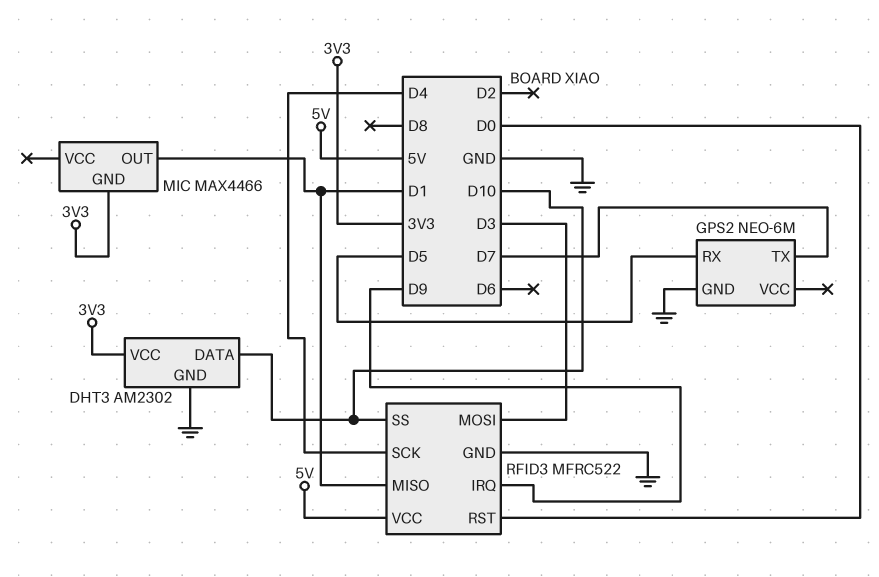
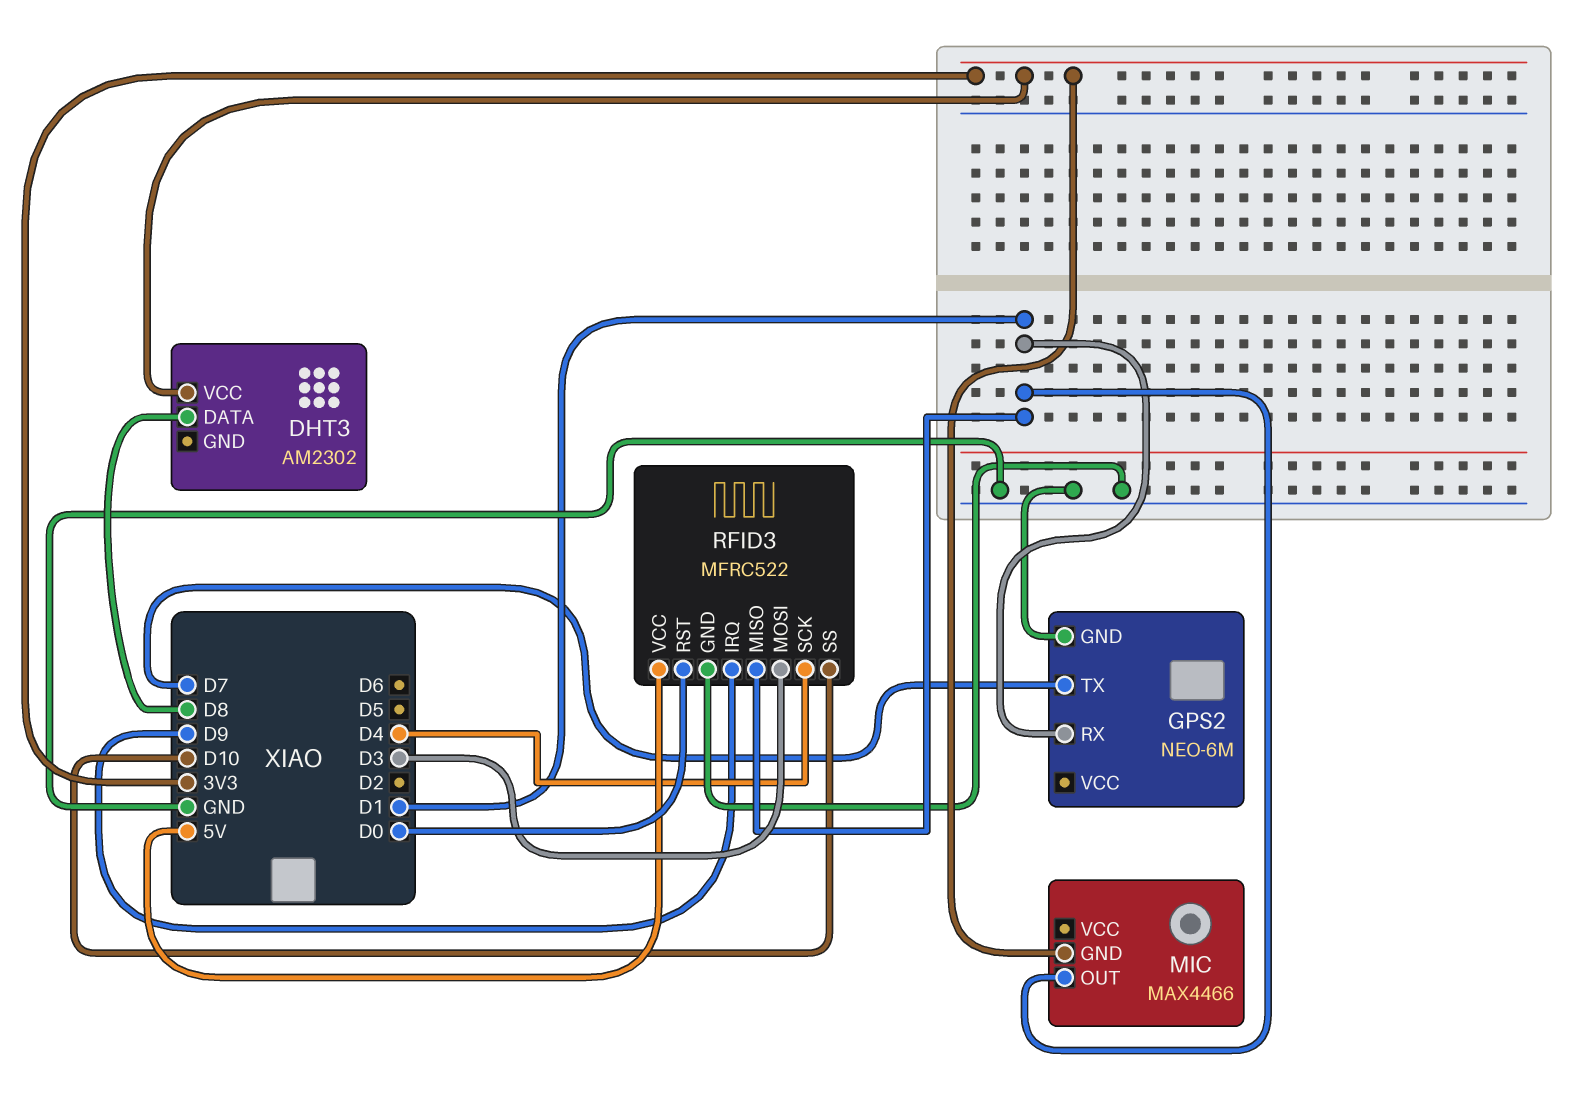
DHT3 pin DATA: D10 -> D8
DHT3 pin GND: GND -> none
GPS2 pin RX: D5 -> D1

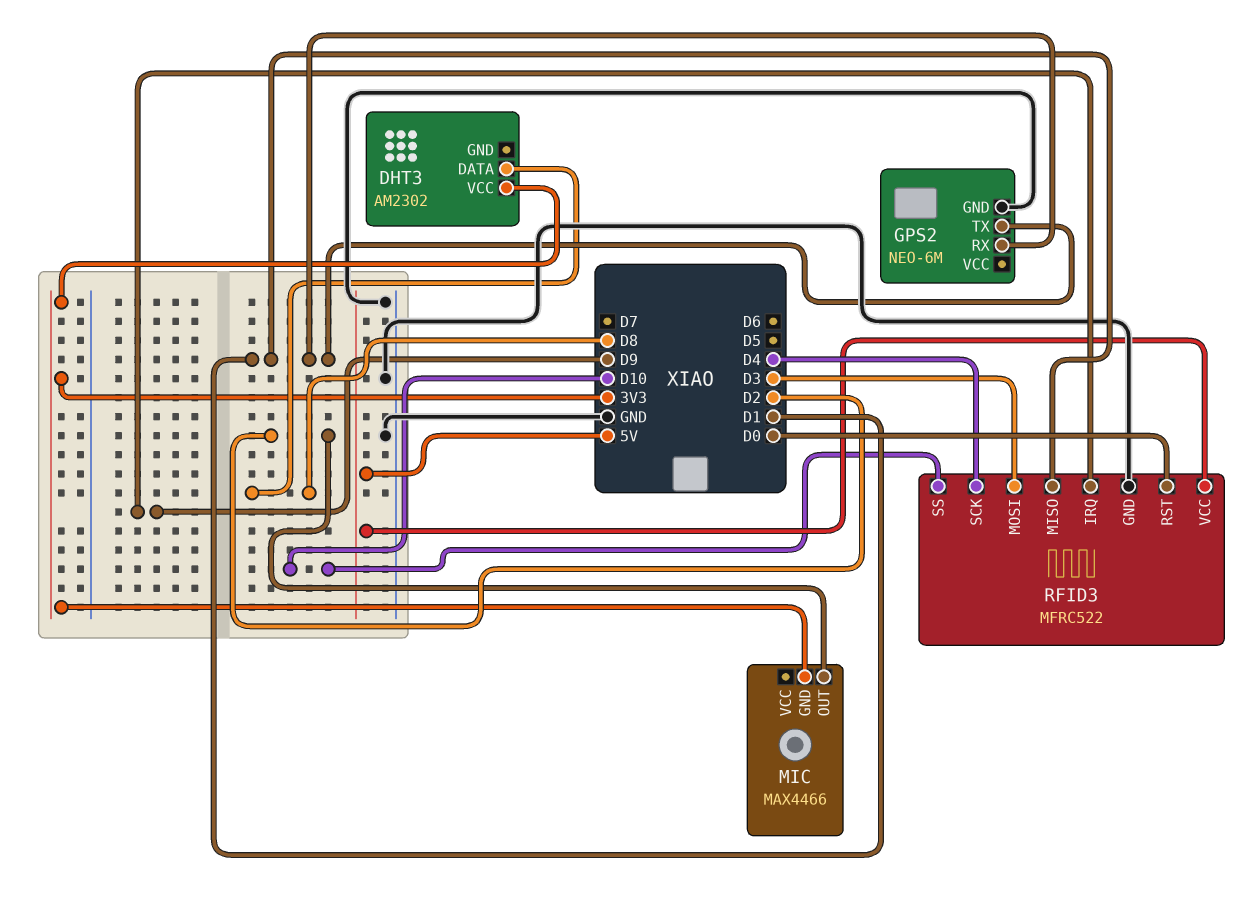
GPS2 pin TX: D7 -> D1
MIC pin OUT: D1 -> D2

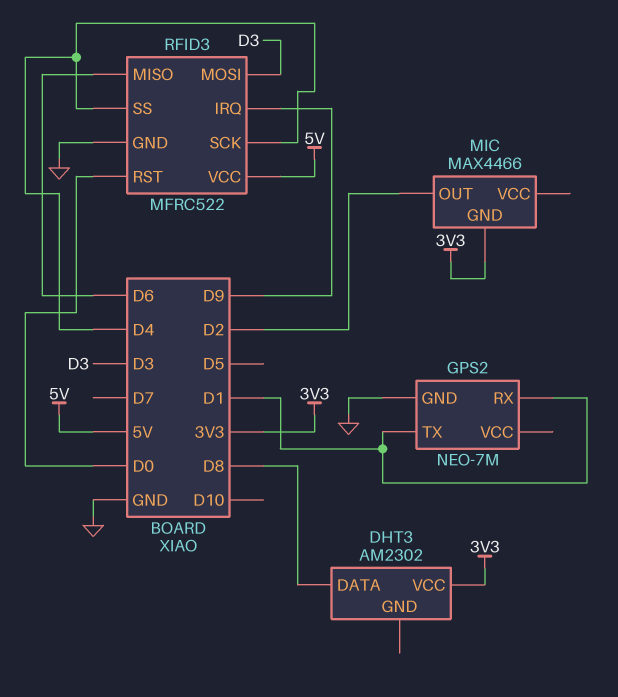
GPS2: NEO-6M -> NEO-7M
RFID3 pin MISO: D1 -> D6
RFID3 pin SS: D10 -> D4

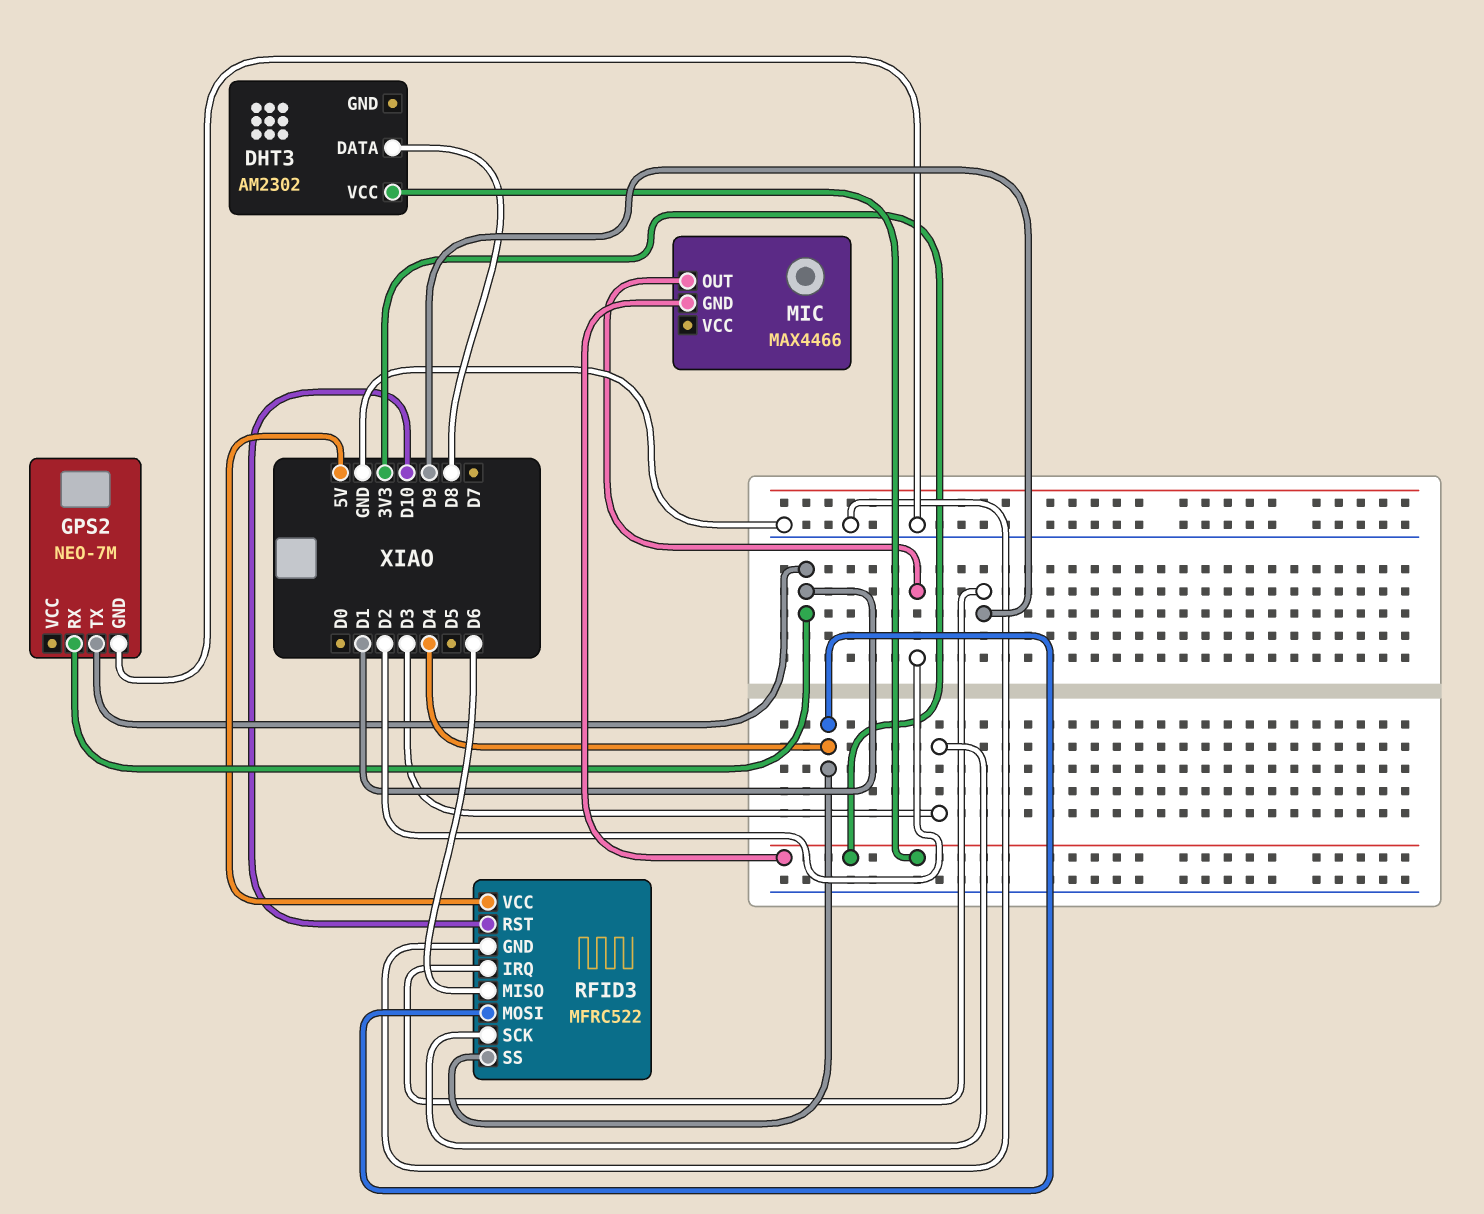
RFID3 pin MOSI: D3 -> D4
RFID3 pin RST: D0 -> D10
RFID3 pin SCK: D4 -> D3

